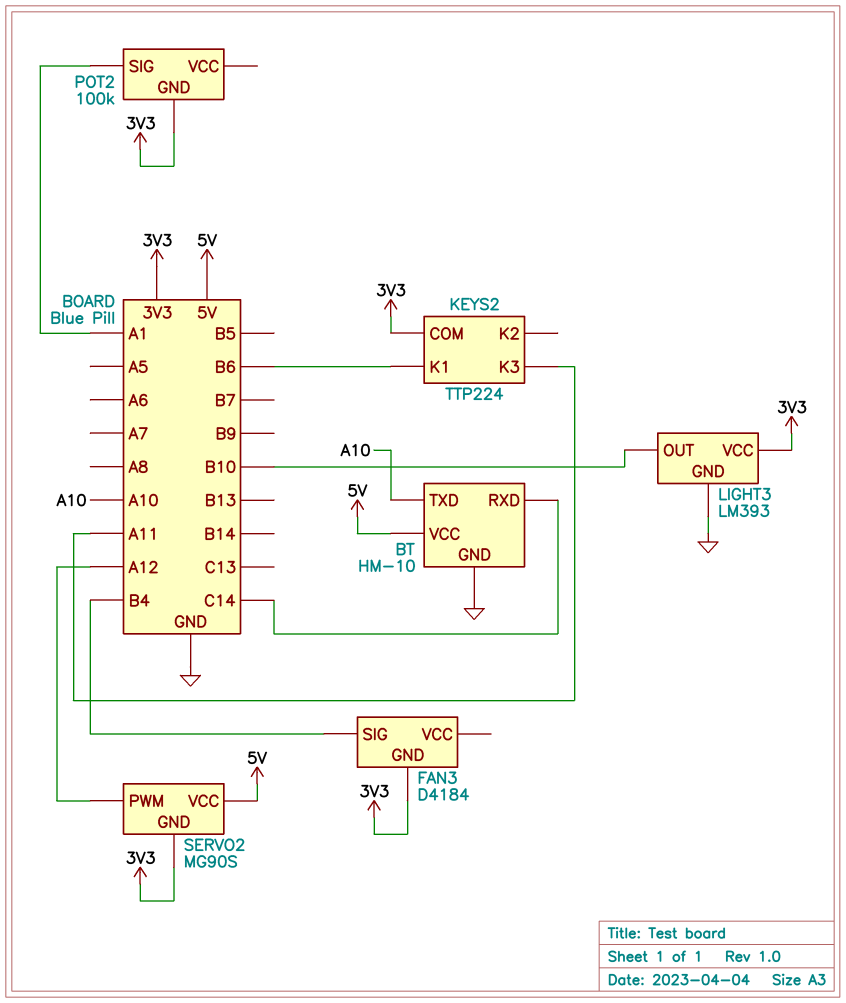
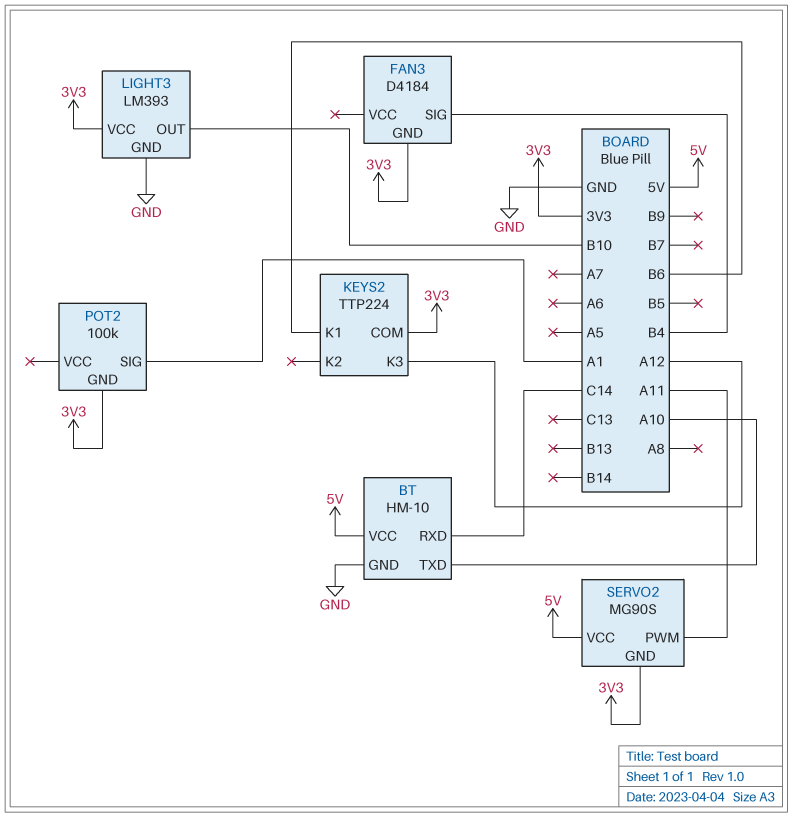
KEYS2 pin K3: A11 -> A12
SERVO2 pin PWM: A12 -> A11

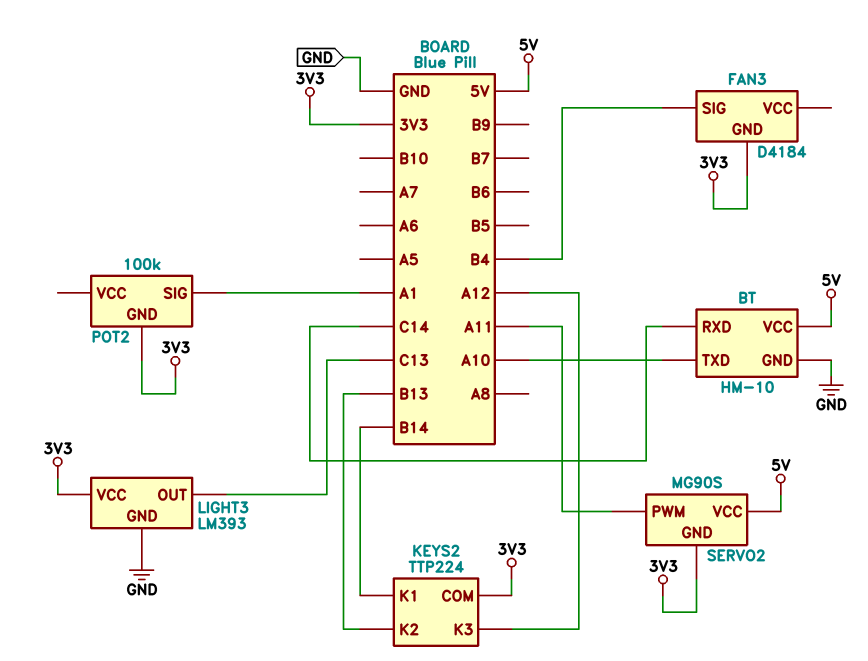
KEYS2 pin K1: B6 -> B14
KEYS2 pin K2: none -> B13
LIGHT3 pin OUT: B10 -> C13

